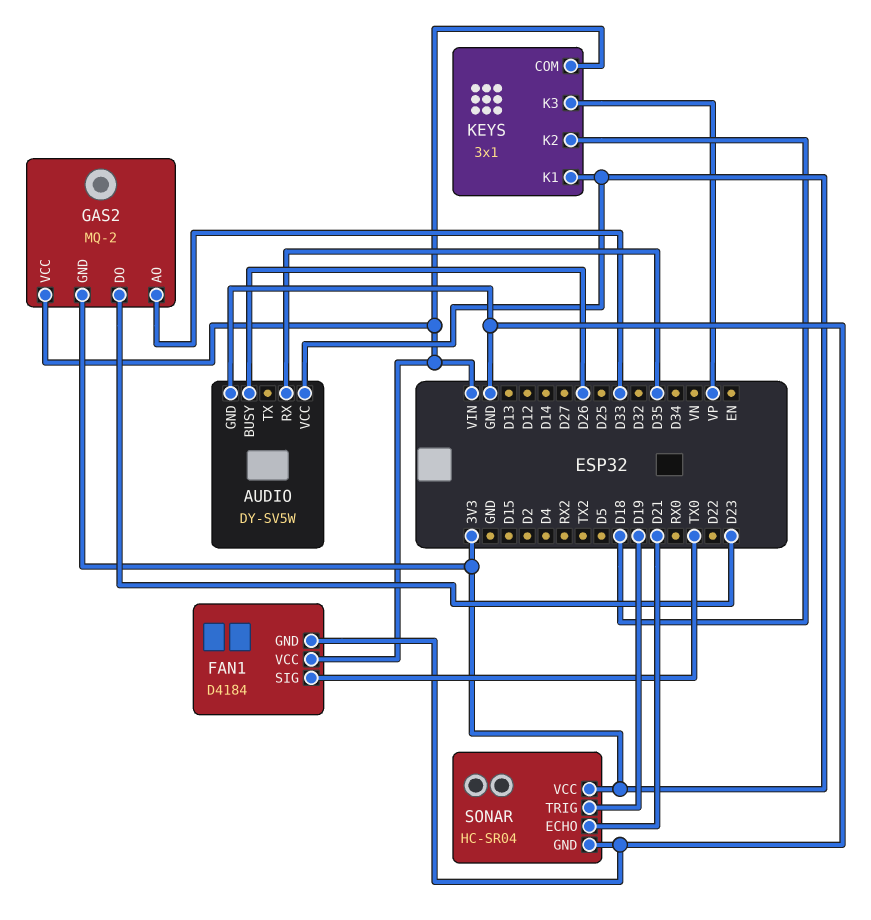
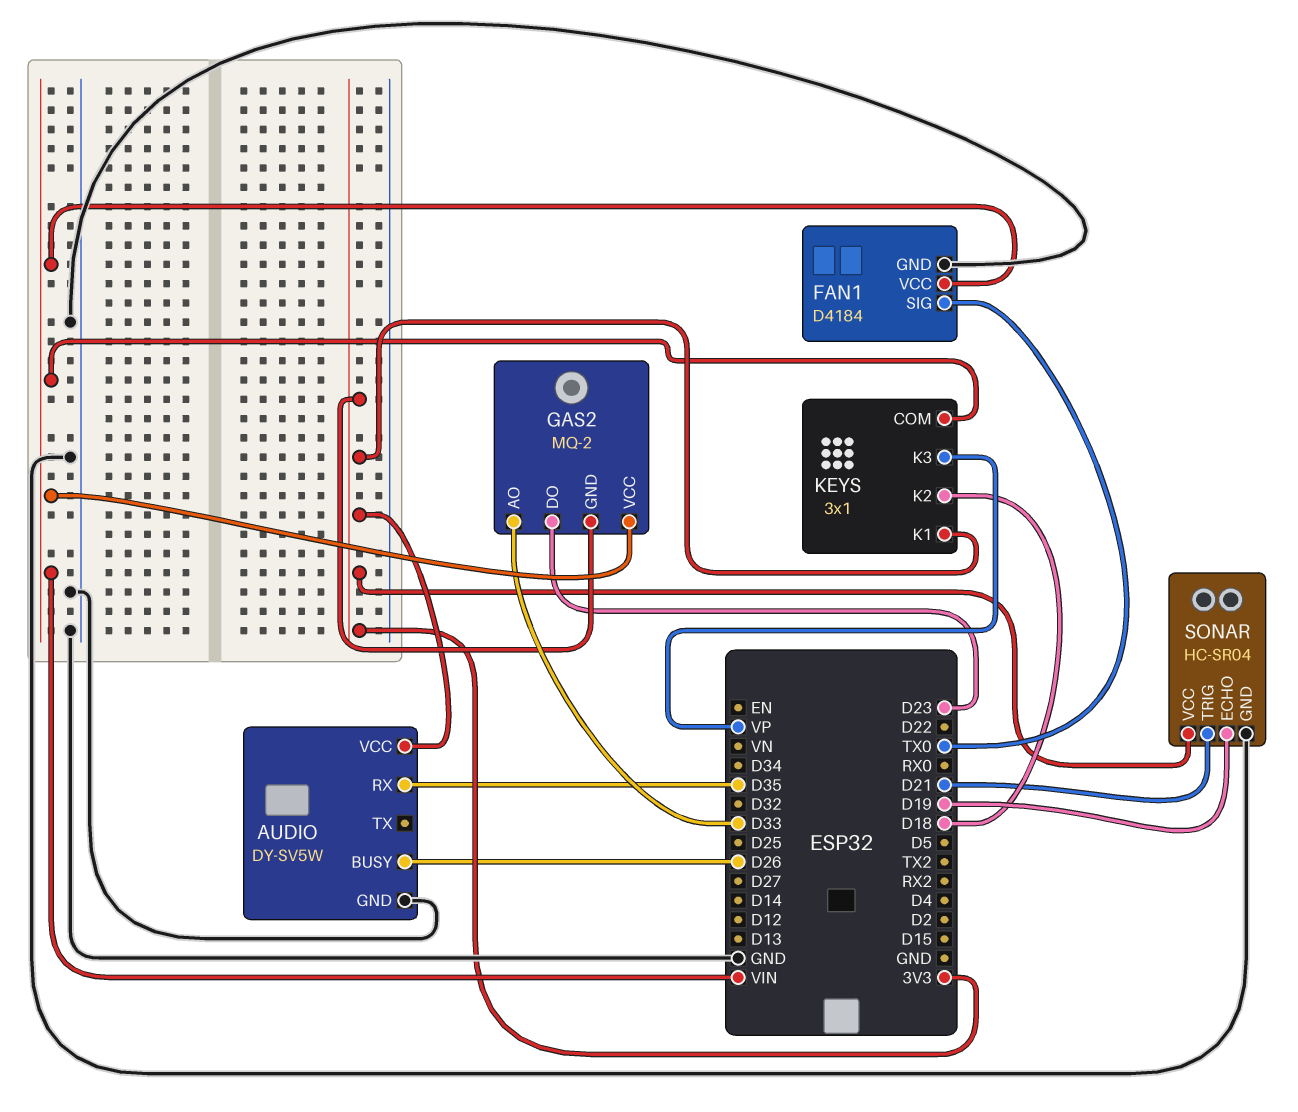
SONAR pin ECHO: D21 -> D19
SONAR pin TRIG: D19 -> D21

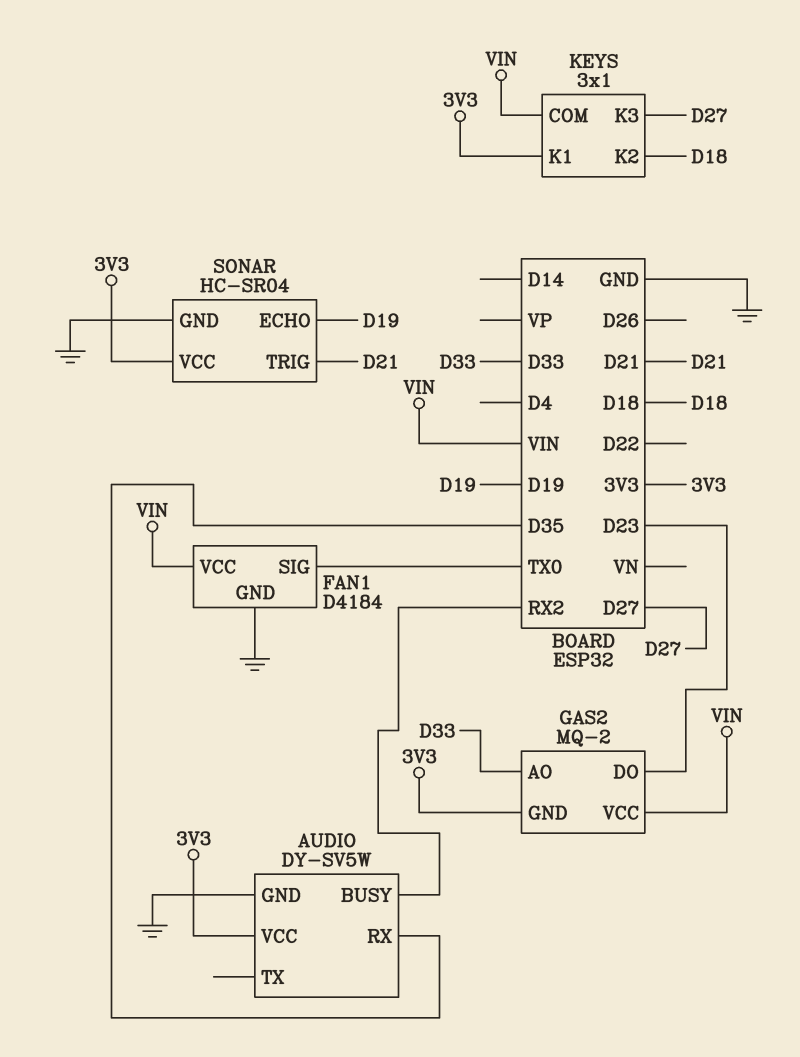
AUDIO pin BUSY: D26 -> RX2
KEYS pin K3: VP -> D27

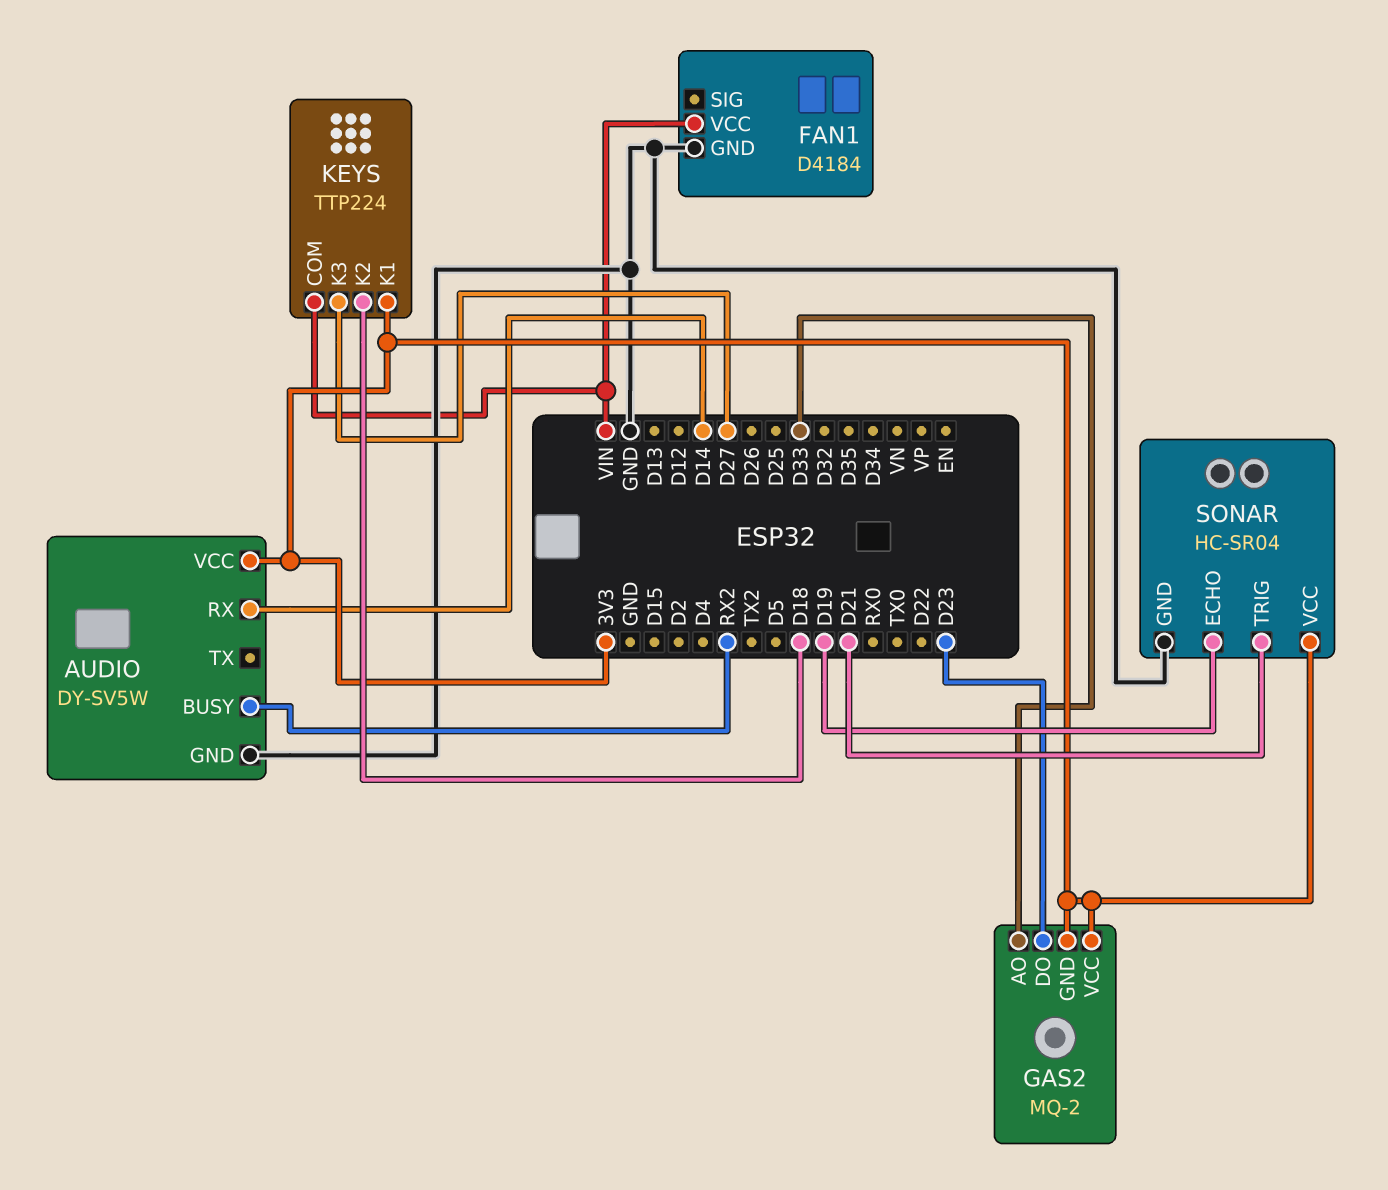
AUDIO pin RX: D35 -> D14
FAN1 pin SIG: TX0 -> none
GAS2 pin VCC: VIN -> 3V3
KEYS: 3x1 -> TTP224

